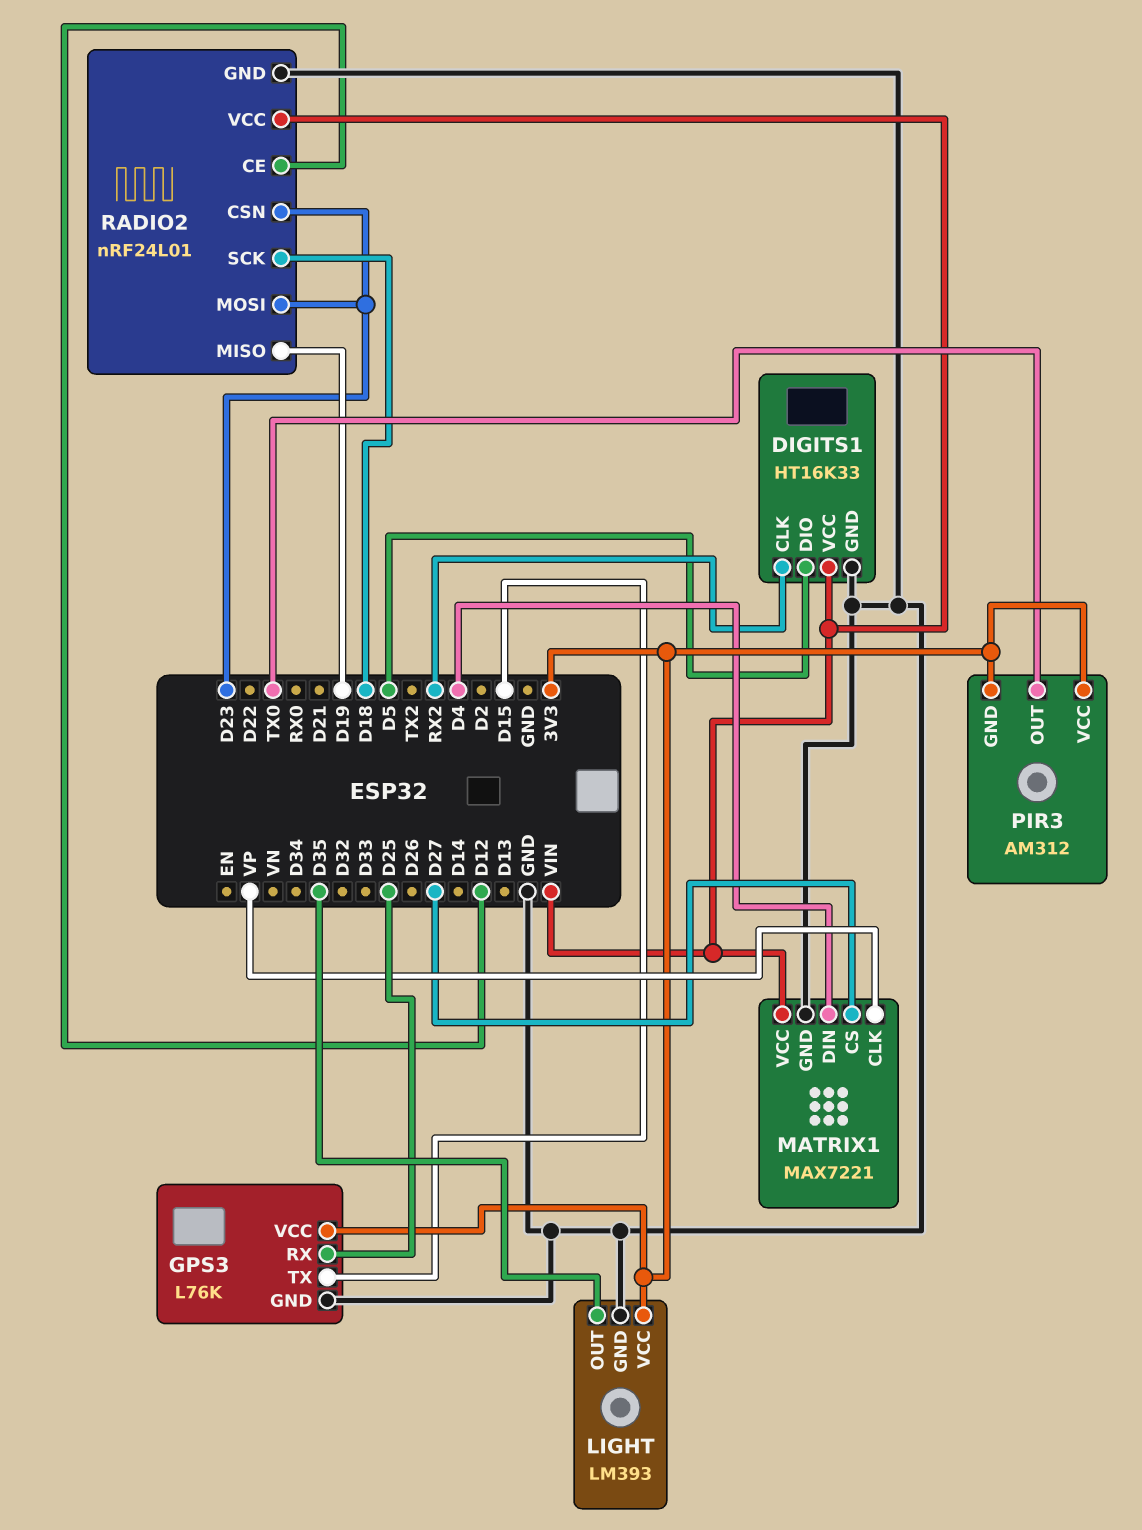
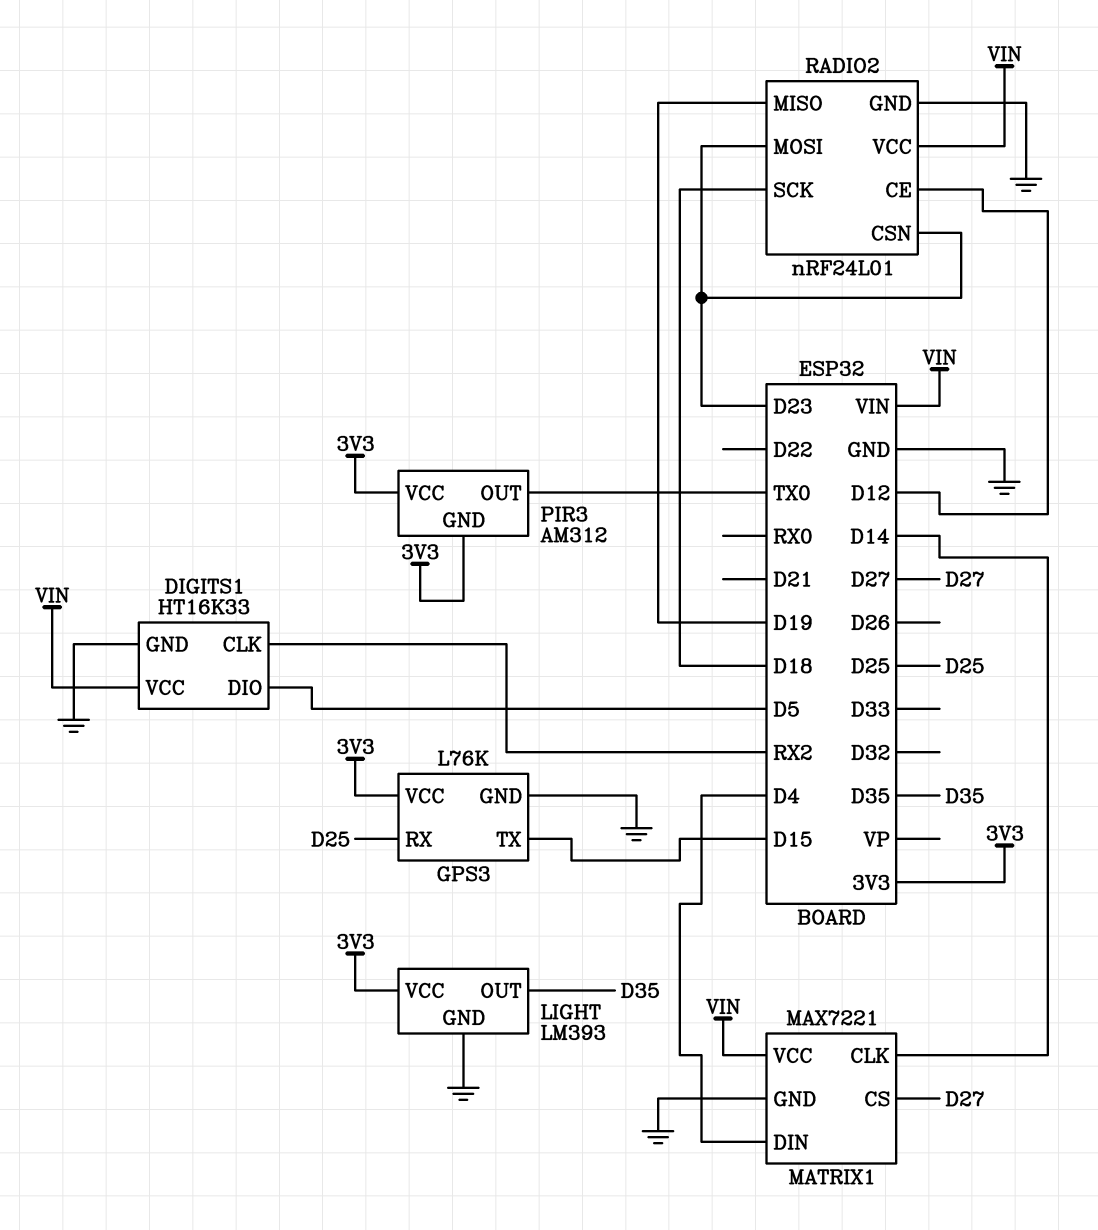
MATRIX1 pin CLK: VP -> D14

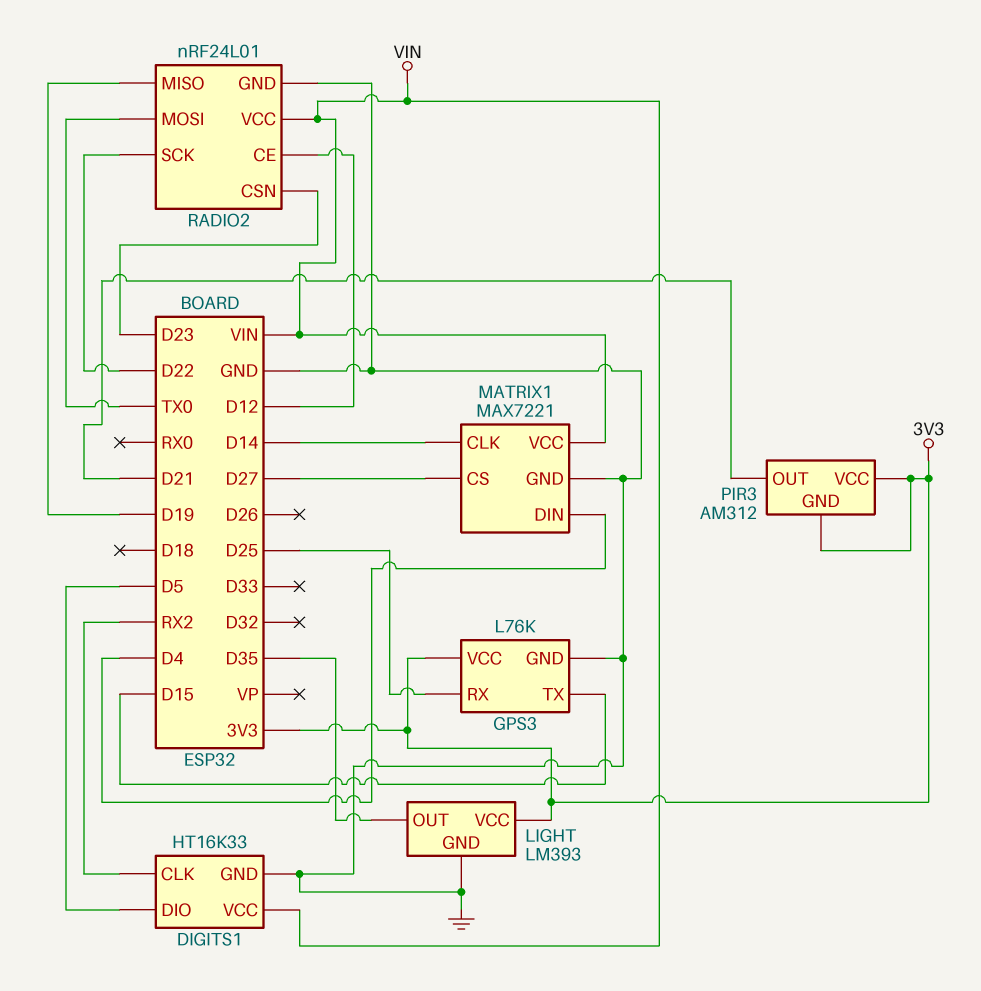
PIR3 pin OUT: TX0 -> D21
RADIO2 pin MOSI: D23 -> TX0
RADIO2 pin SCK: D18 -> D22

